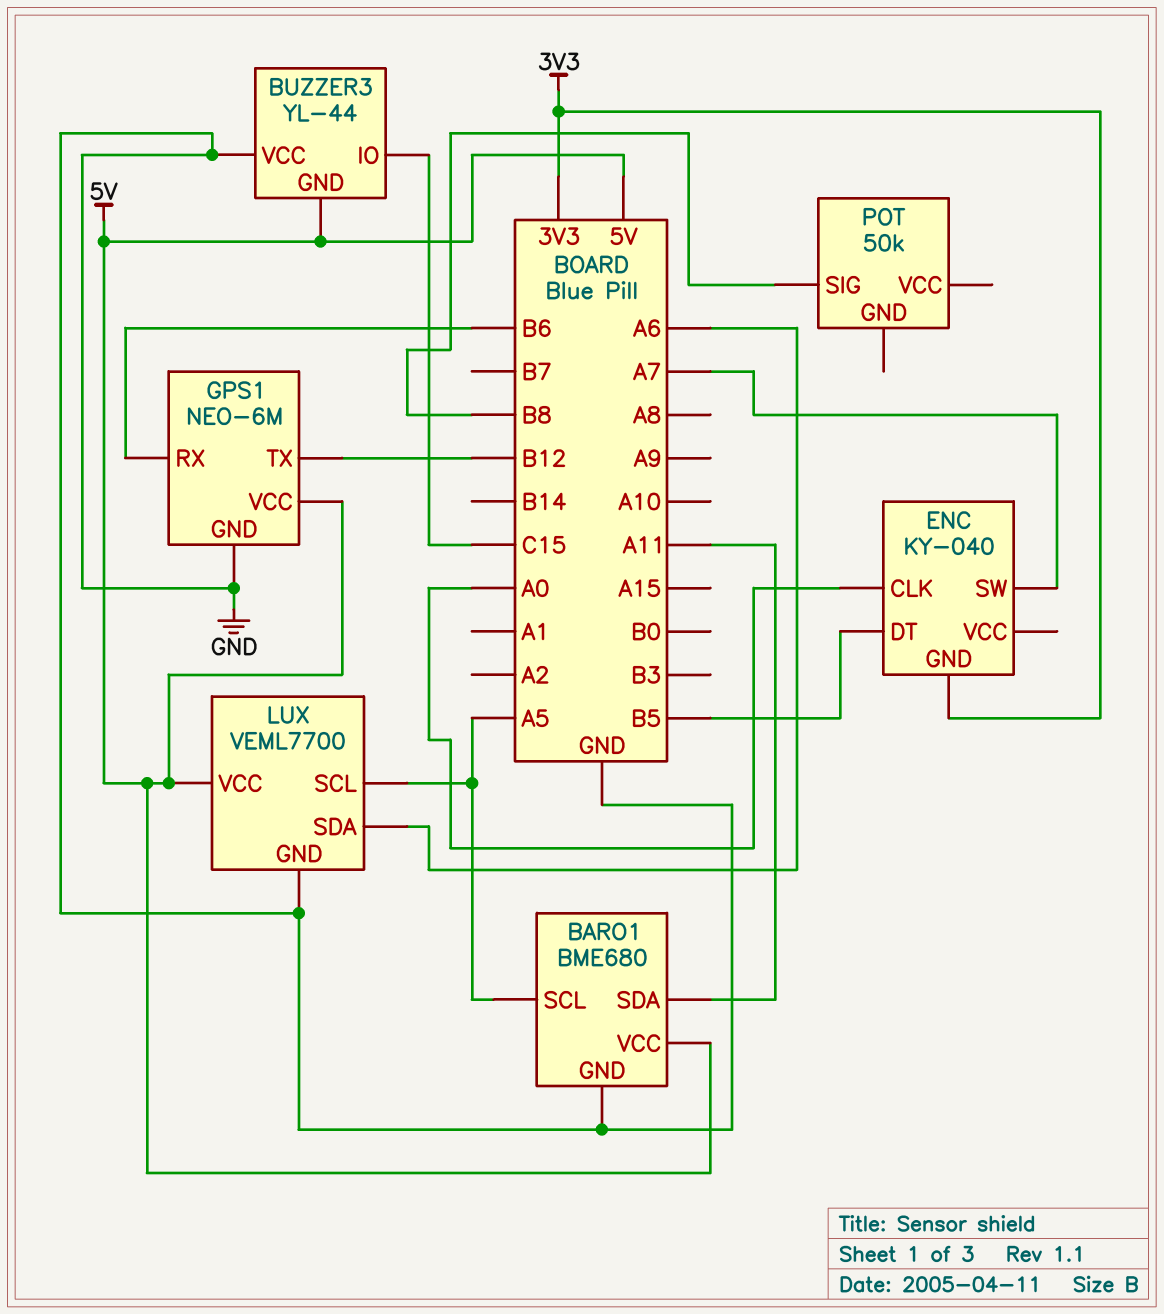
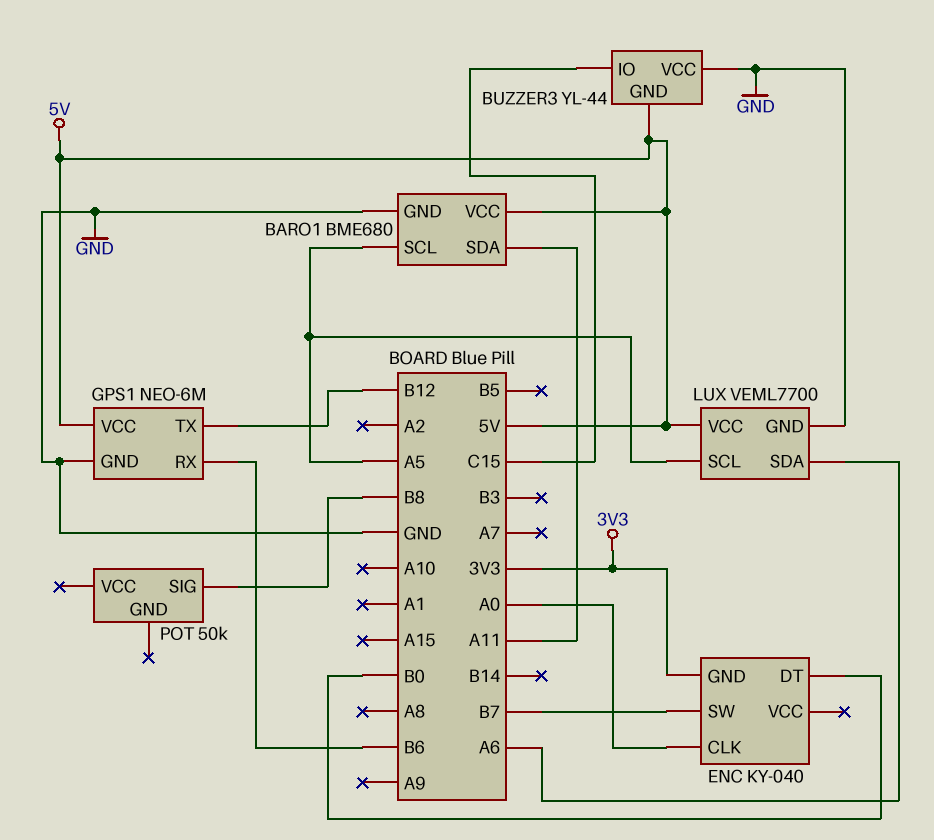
ENC pin DT: B5 -> B0
ENC pin SW: A7 -> B7

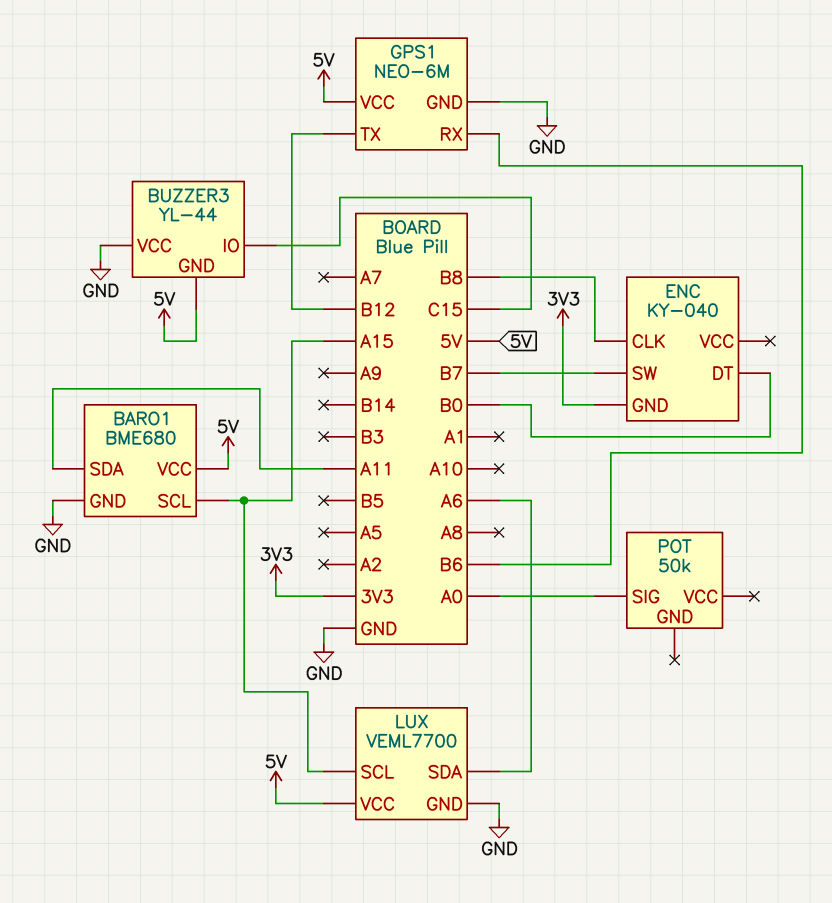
BARO1 pin SCL: A5 -> A15
ENC pin CLK: A0 -> B8
LUX pin SCL: A5 -> A15
POT pin SIG: B8 -> A0

